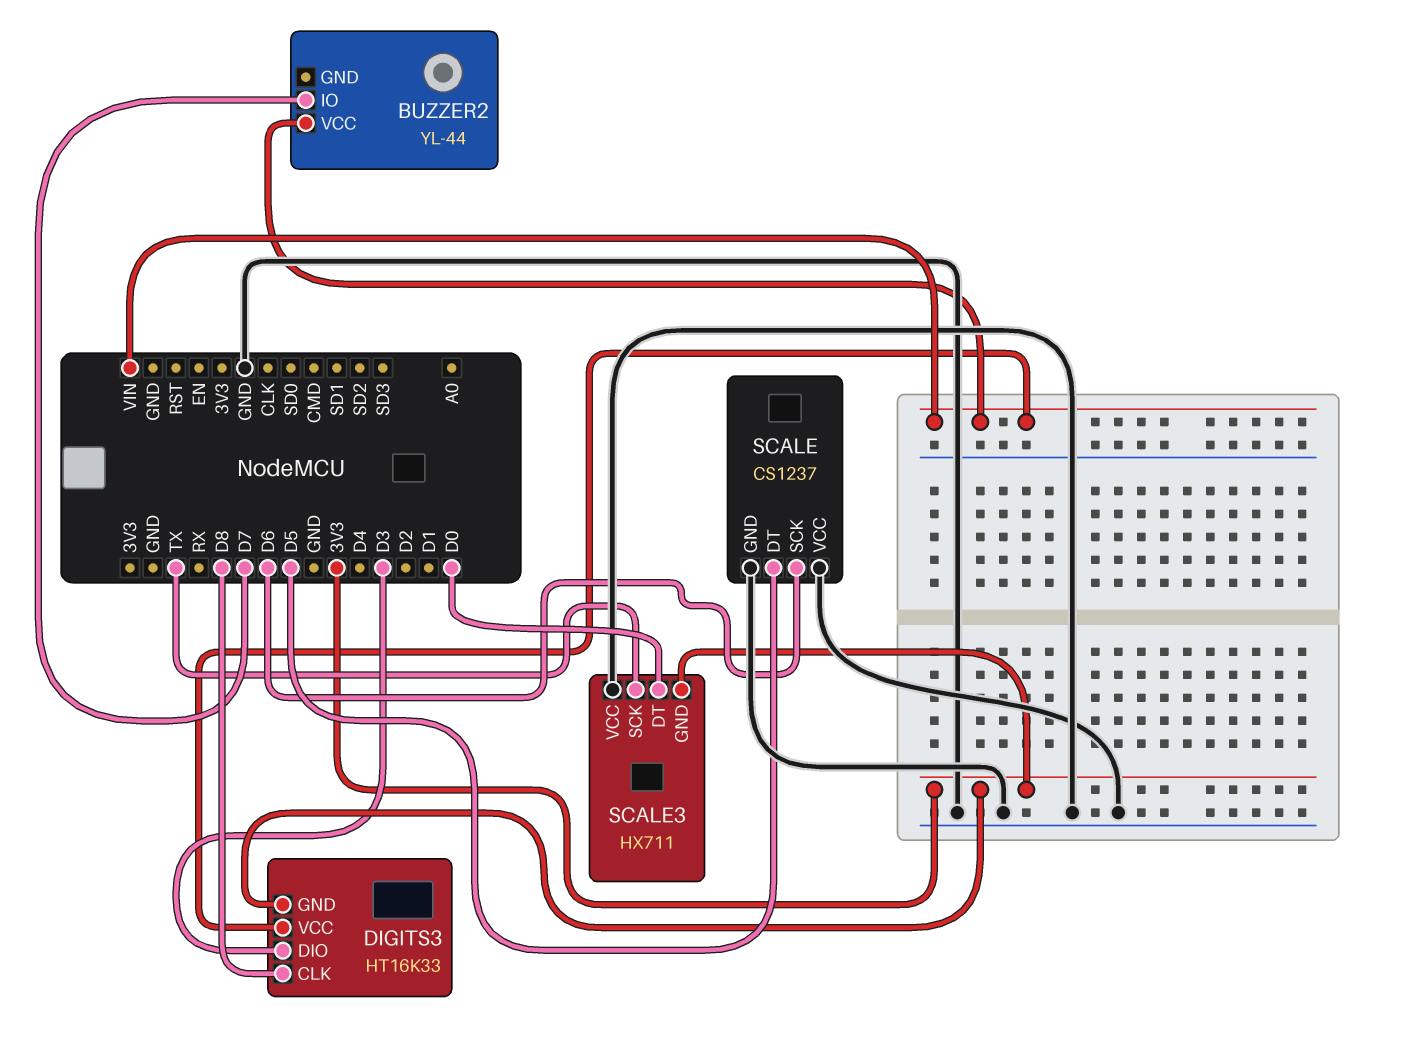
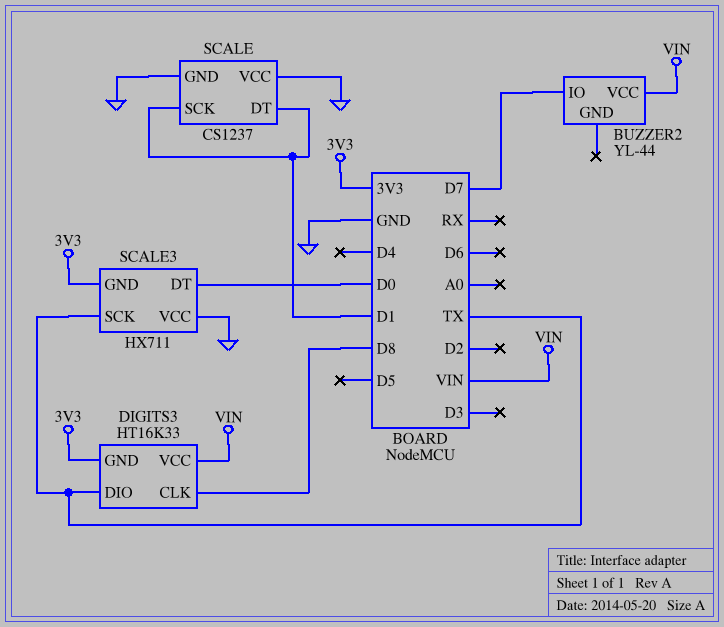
DIGITS3 pin DIO: D3 -> TX
SCALE pin DT: D5 -> D1
SCALE pin SCK: D6 -> D1

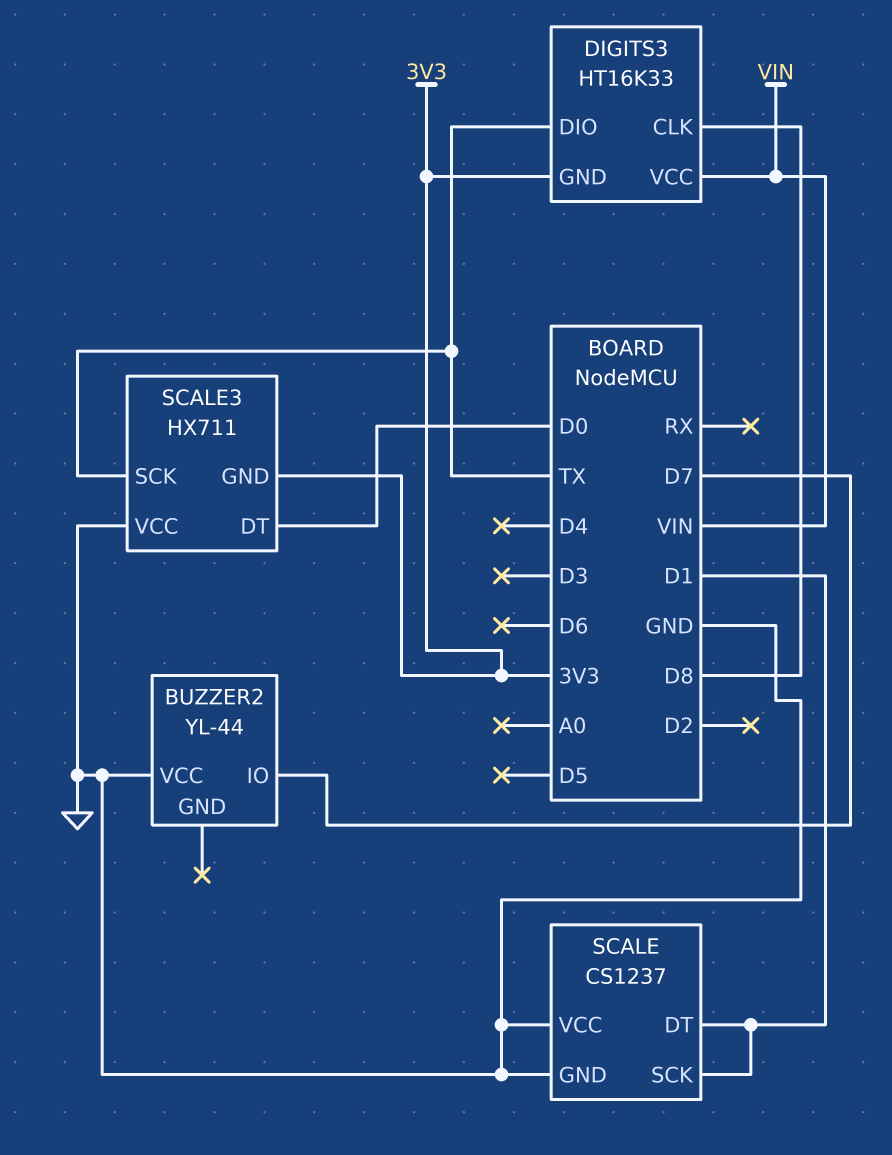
BUZZER2 pin VCC: VIN -> GND

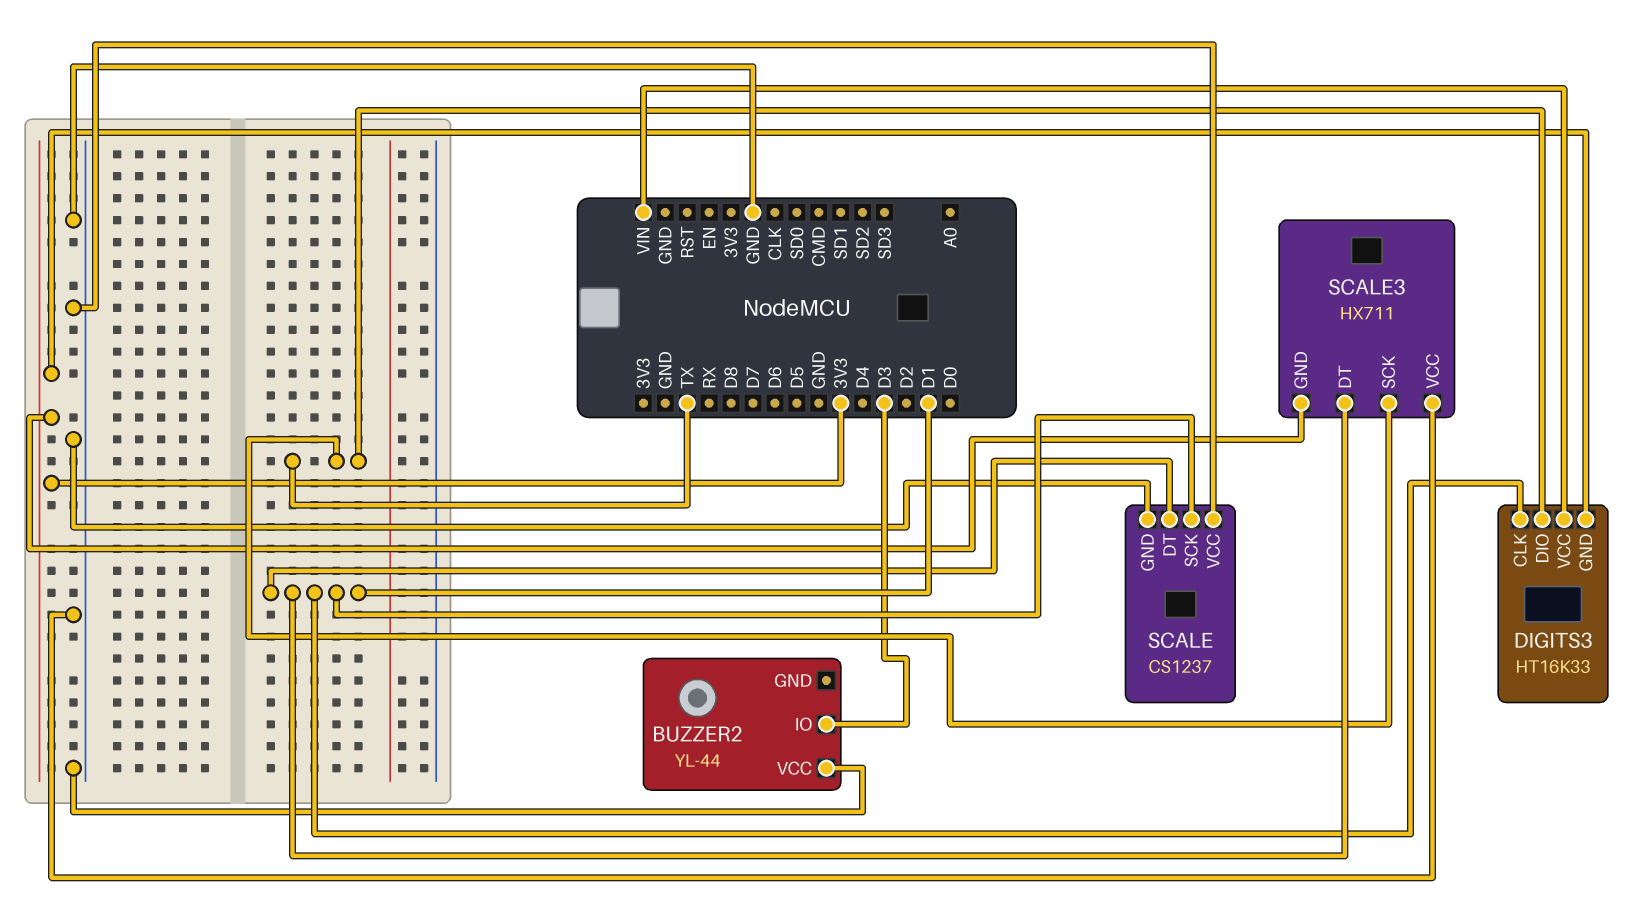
BUZZER2 pin IO: D7 -> D3
DIGITS3 pin CLK: D8 -> D1
SCALE3 pin DT: D0 -> D1

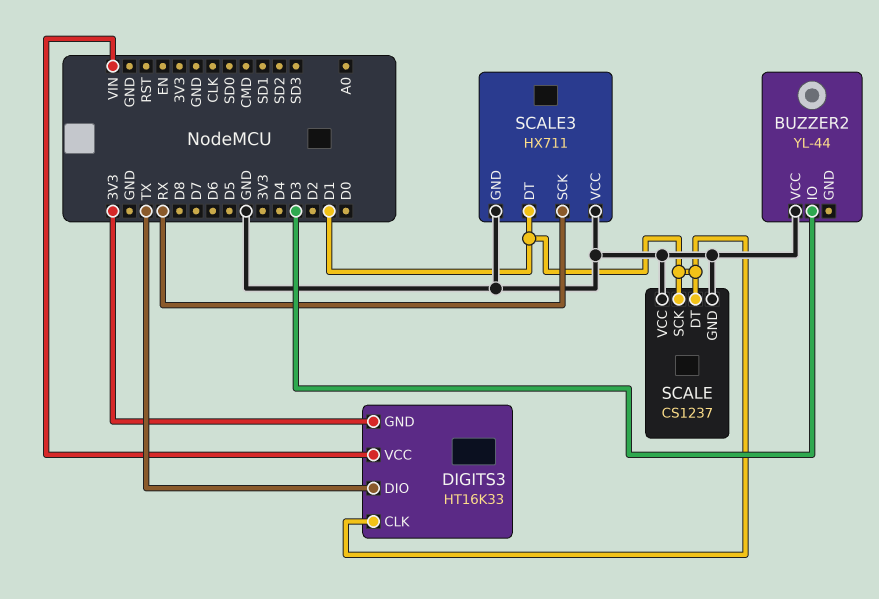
SCALE3 pin GND: 3V3 -> GND
SCALE3 pin SCK: TX -> RX

